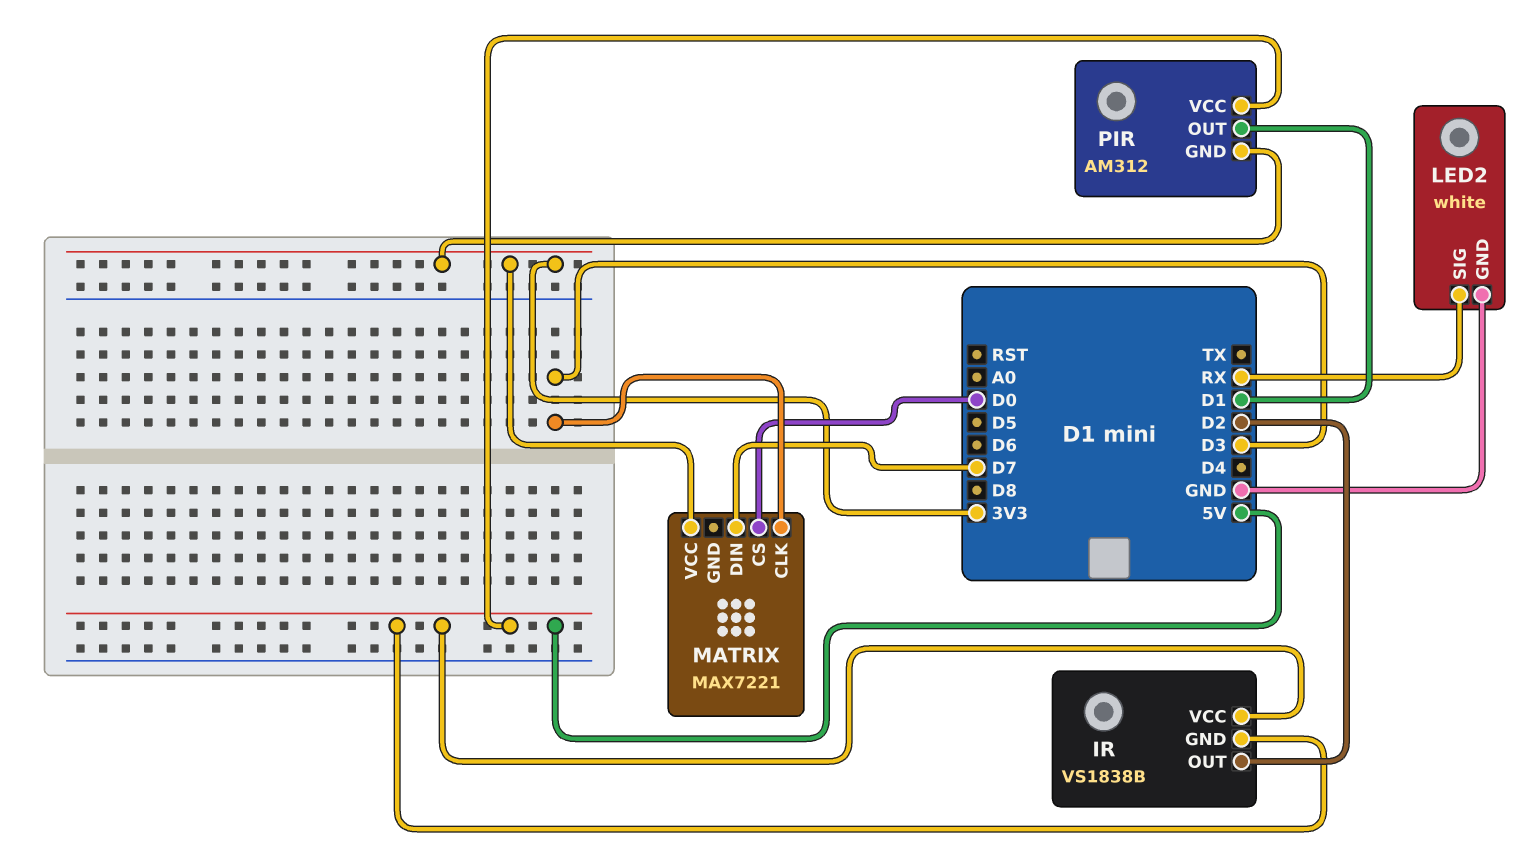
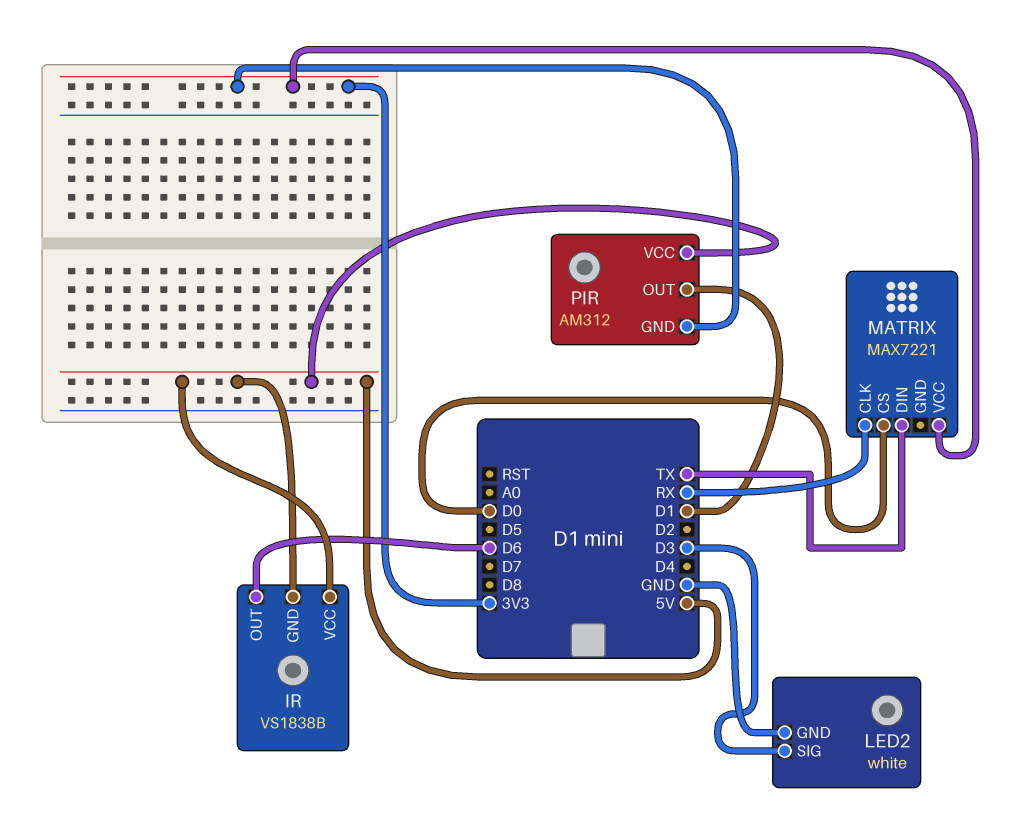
IR pin OUT: D2 -> D6
LED2 pin SIG: RX -> D3
MATRIX pin CLK: D3 -> RX
MATRIX pin DIN: D7 -> TX

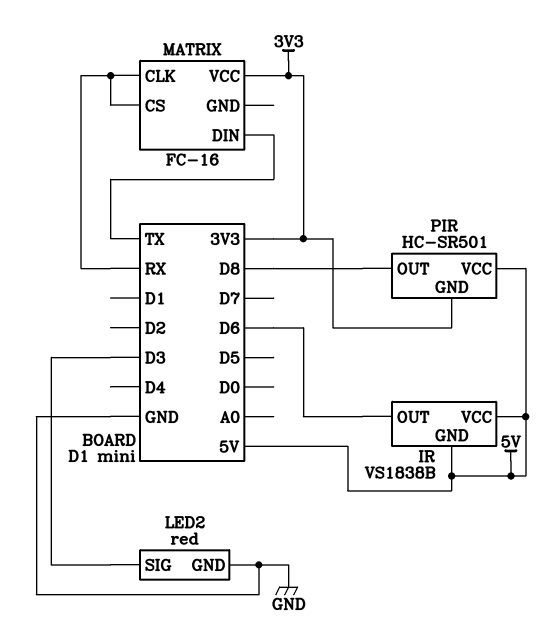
LED2: white -> red
MATRIX: MAX7221 -> FC-16
MATRIX pin CS: D0 -> RX
PIR: AM312 -> HC-SR501
PIR pin OUT: D1 -> D8

